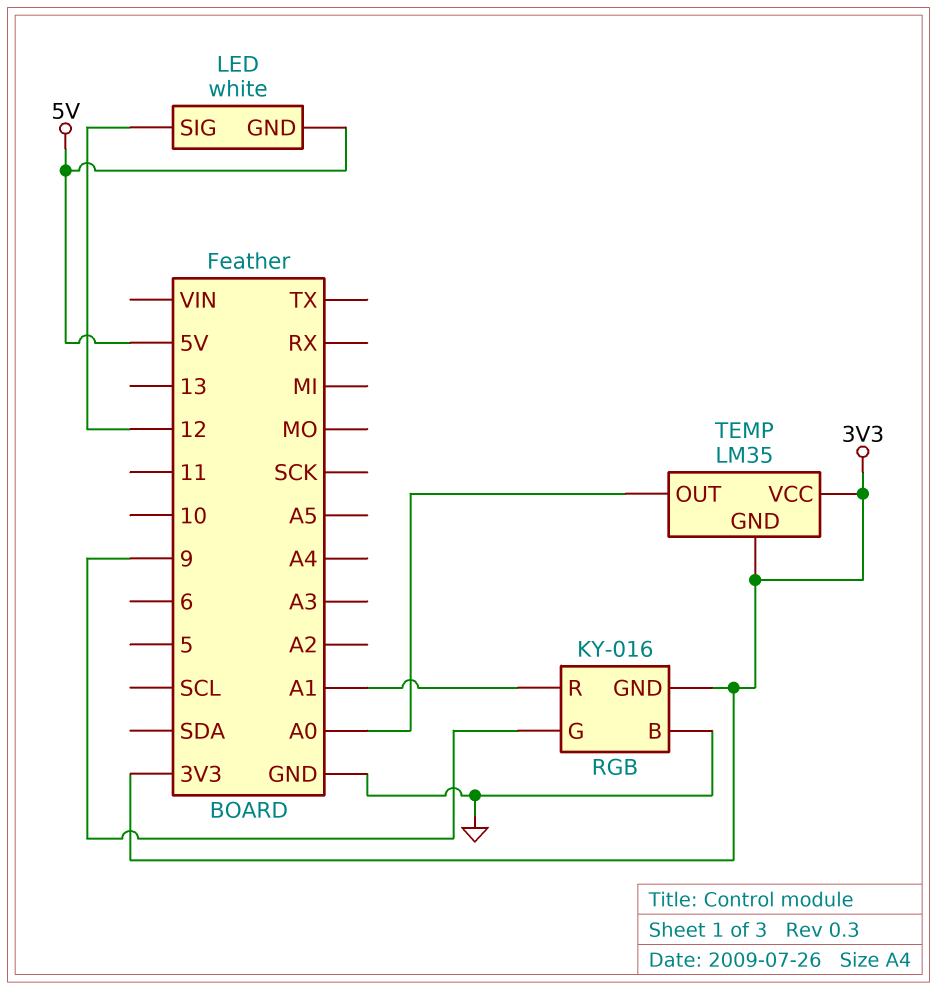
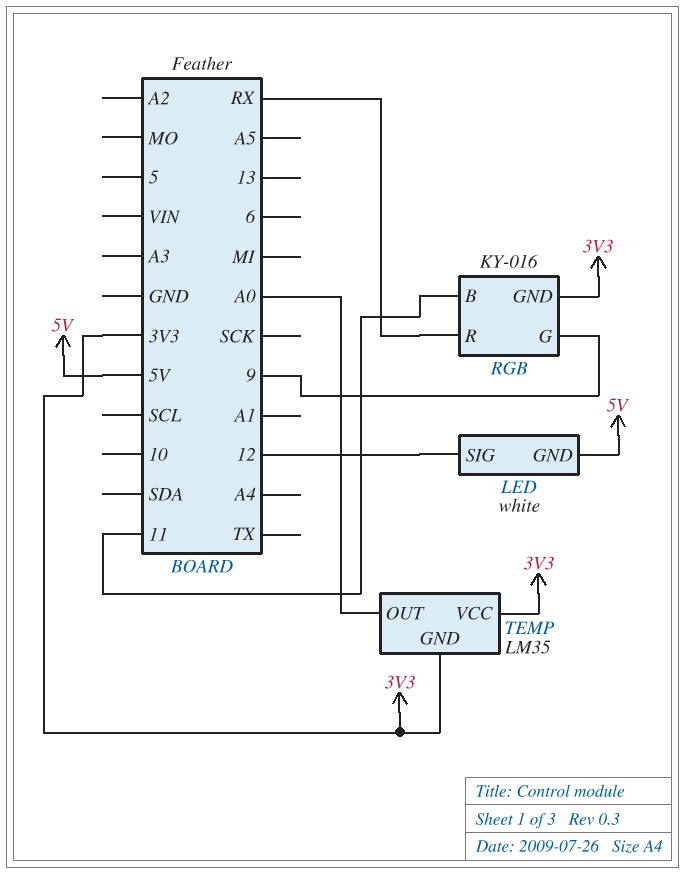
RGB pin B: GND -> 11
RGB pin R: A1 -> RX

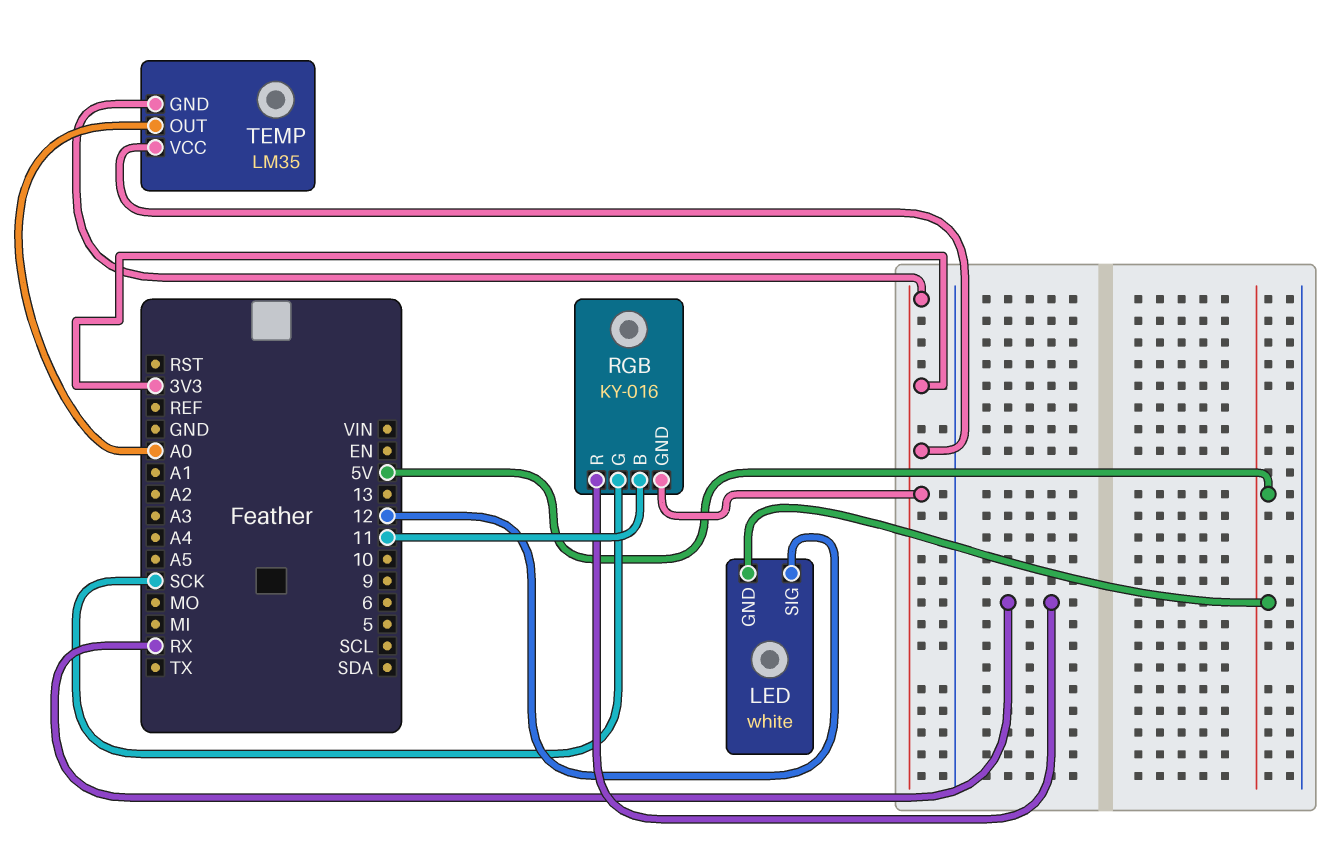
RGB pin G: 9 -> SCK

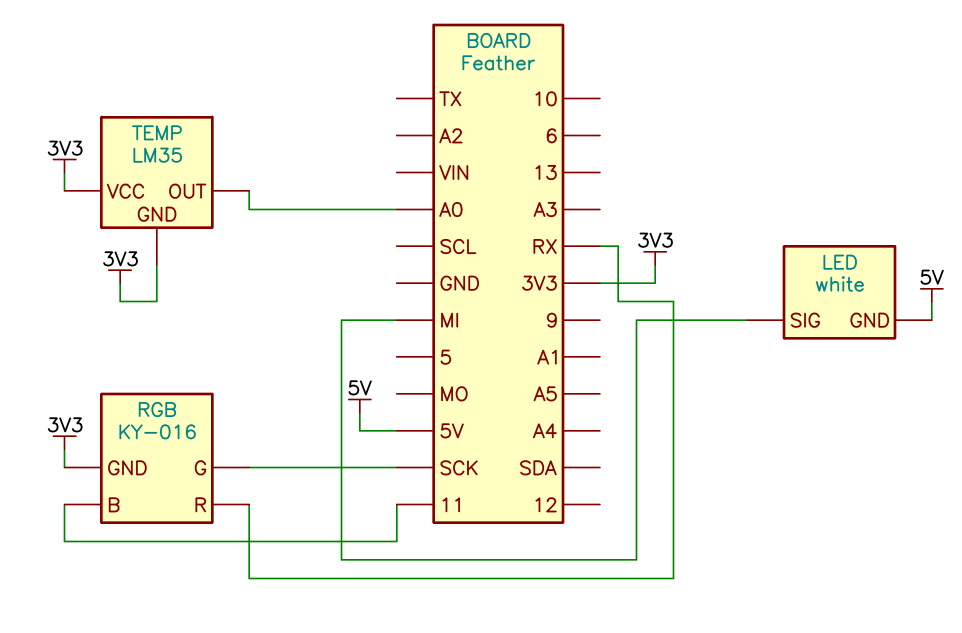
LED pin SIG: 12 -> MI

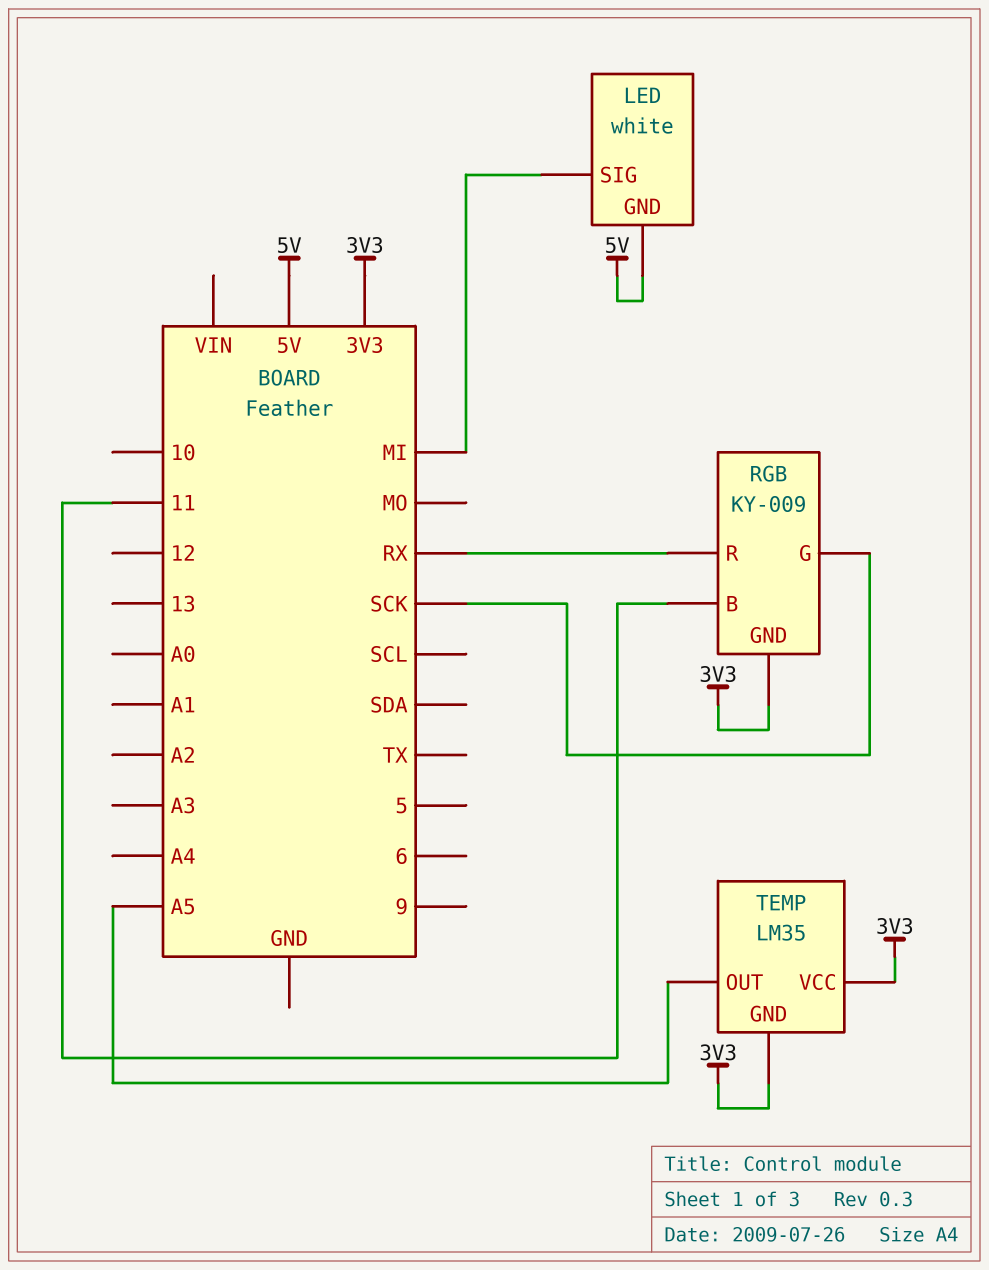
RGB: KY-016 -> KY-009
TEMP pin OUT: A0 -> A5

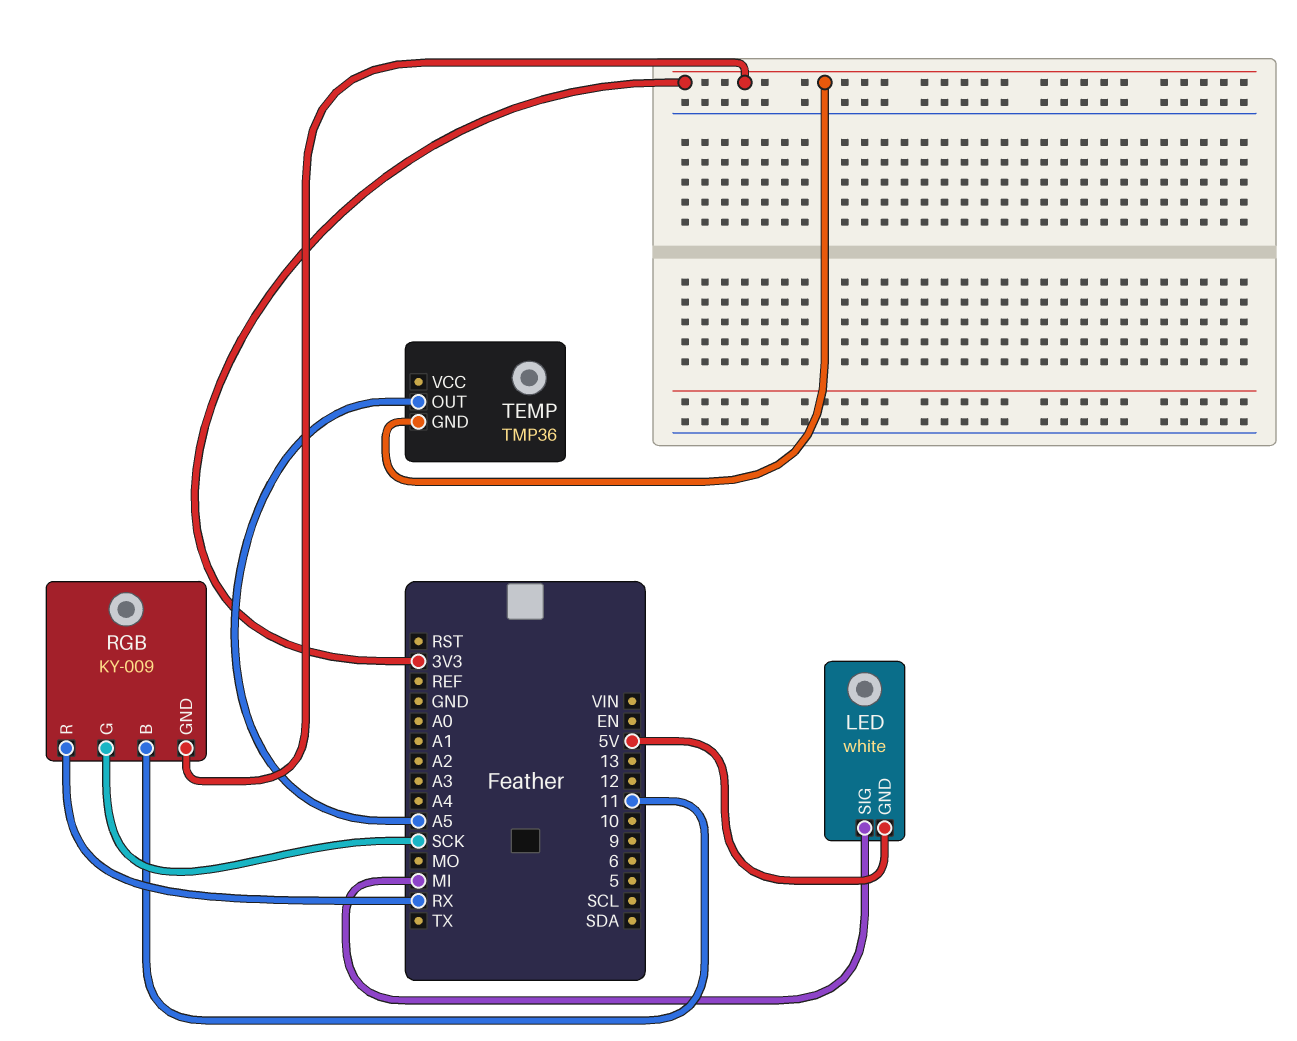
TEMP: LM35 -> TMP36
TEMP pin VCC: 3V3 -> none

